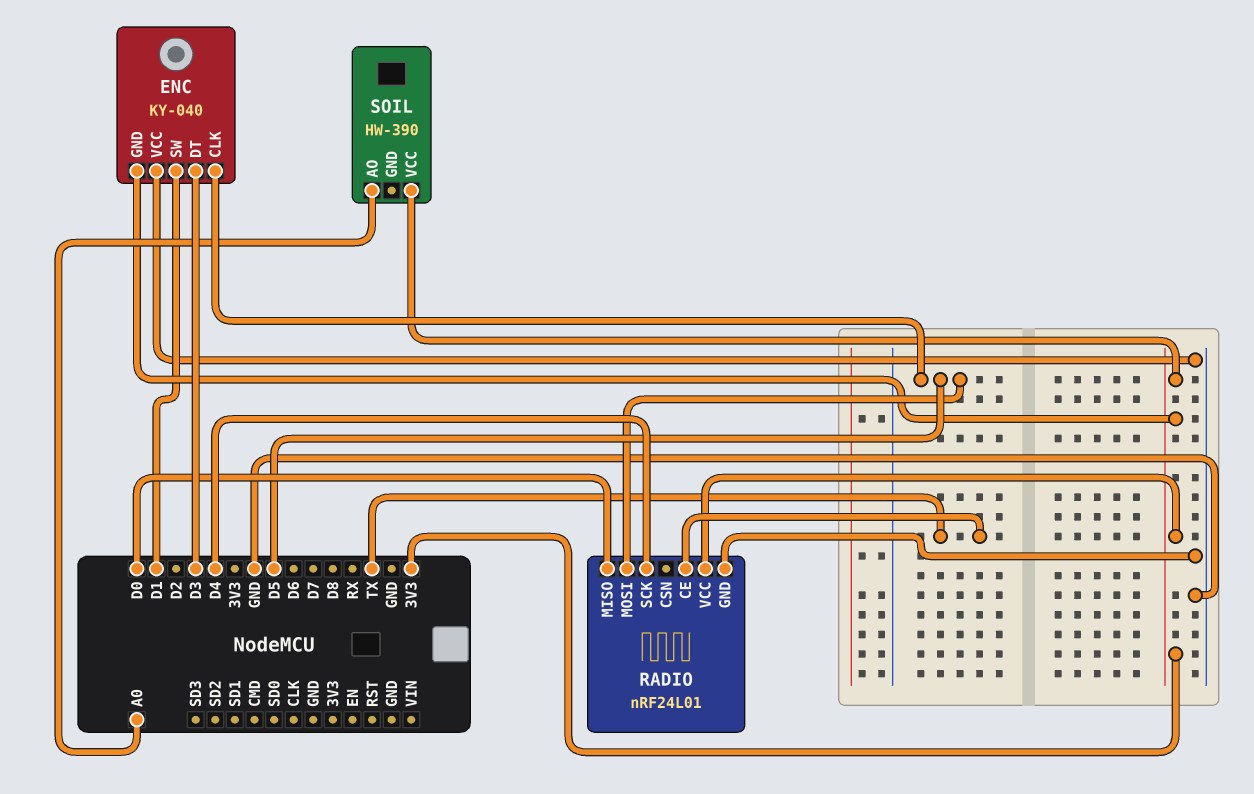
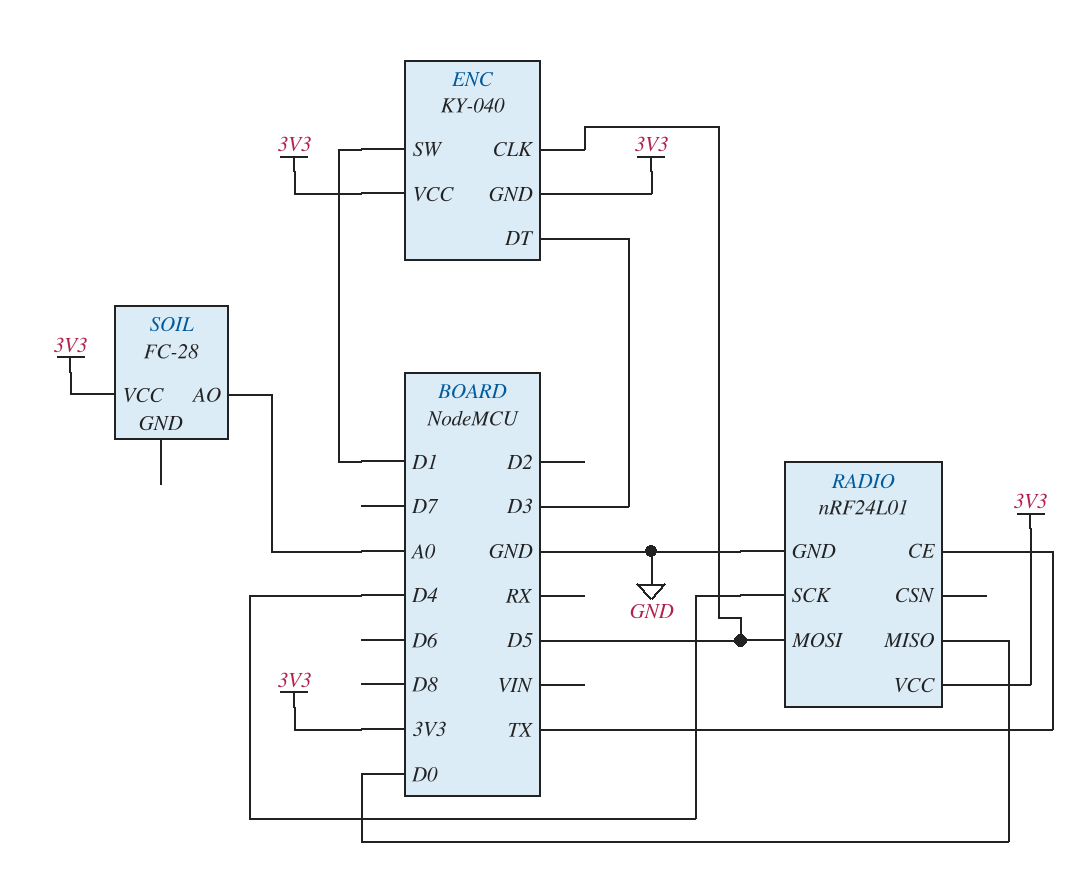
ENC pin VCC: GND -> 3V3
SOIL: HW-390 -> FC-28

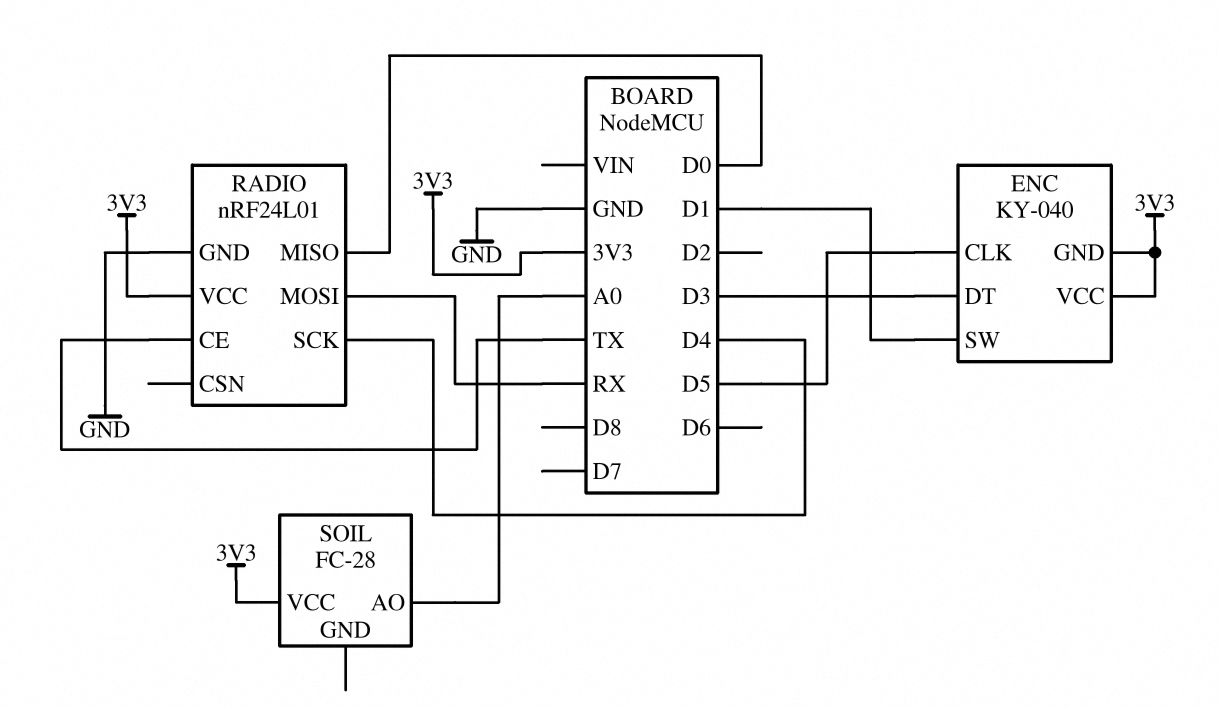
RADIO pin MOSI: D5 -> RX

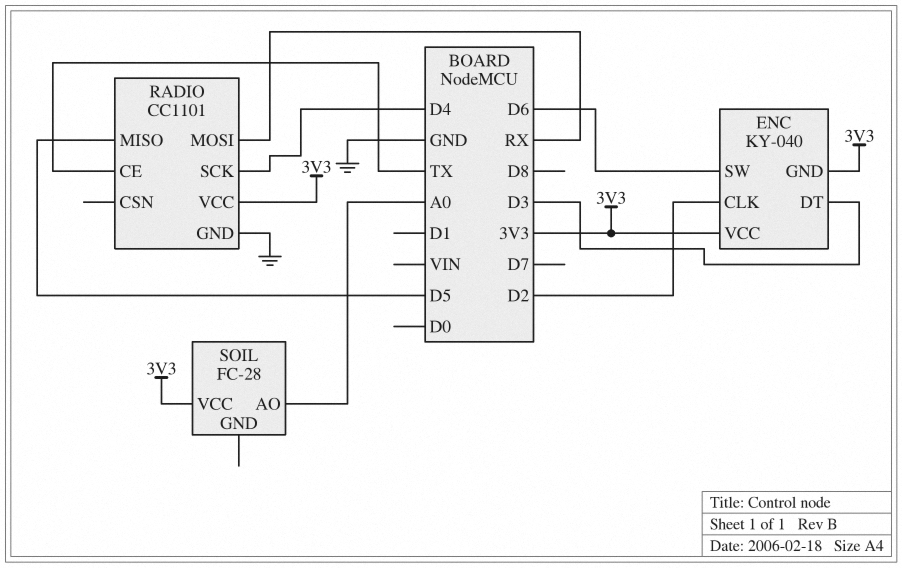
ENC pin CLK: D5 -> D2
ENC pin SW: D1 -> D6
RADIO: nRF24L01 -> CC1101
RADIO pin MISO: D0 -> D5

